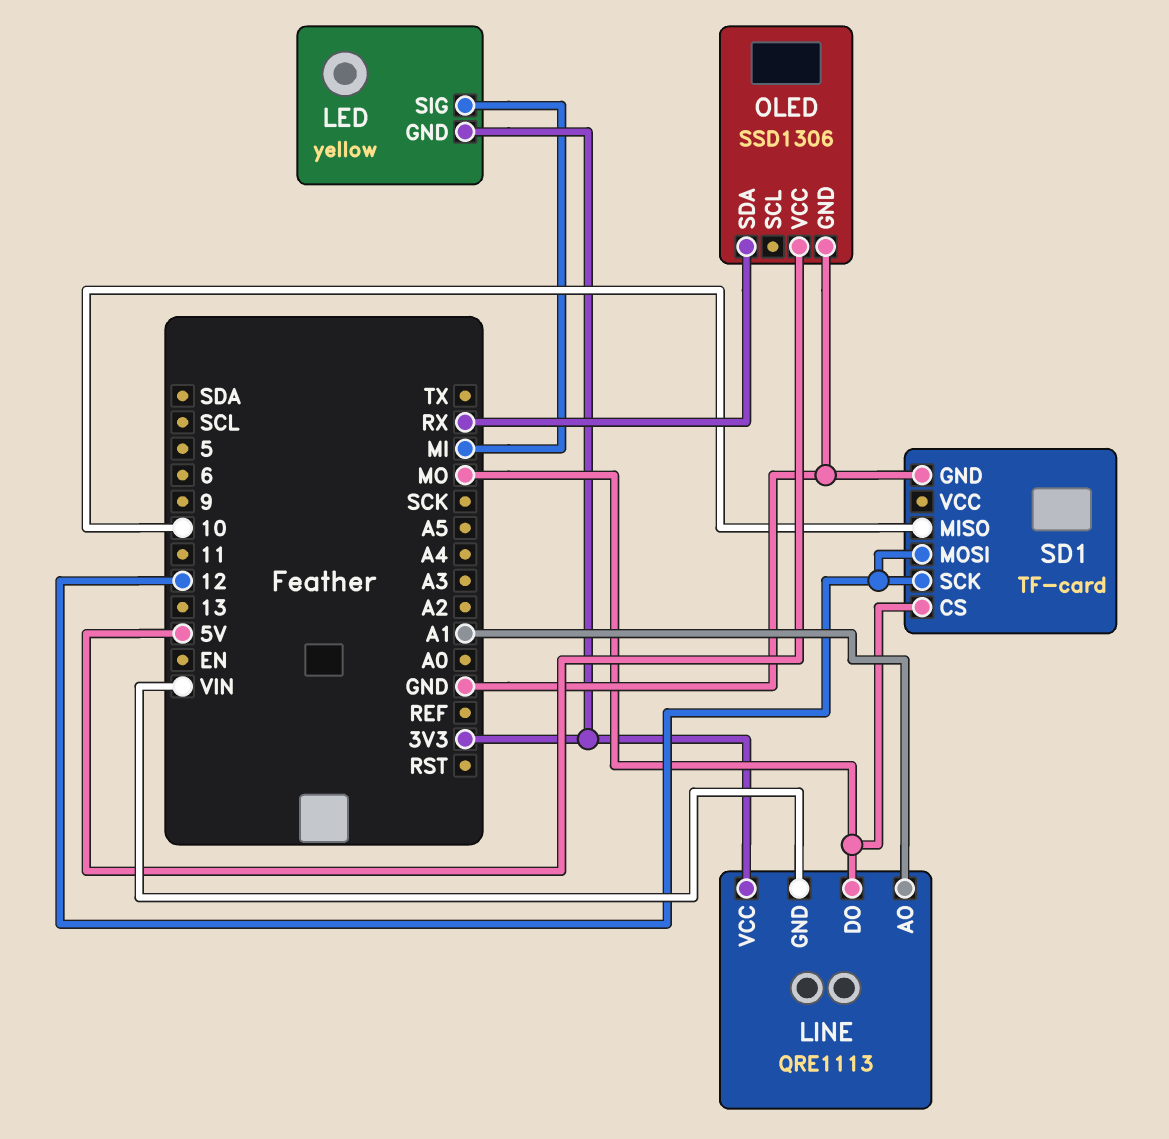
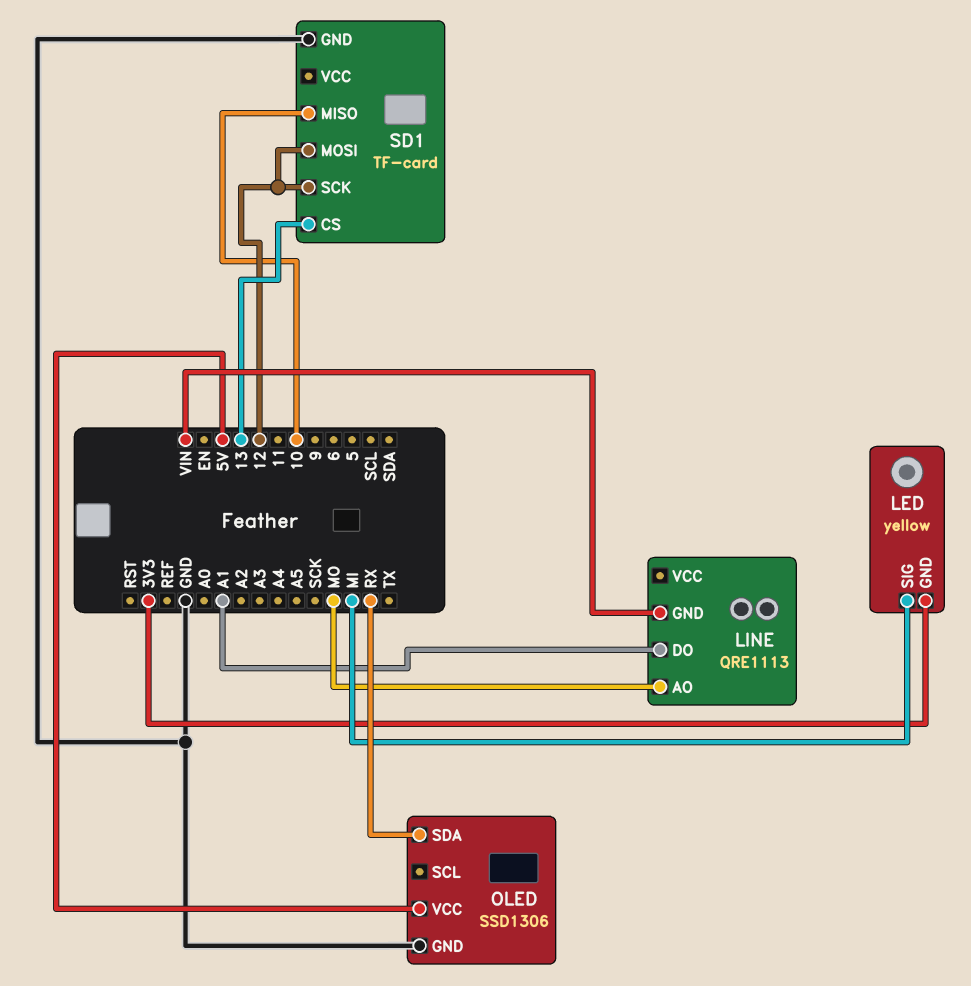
LINE pin AO: A1 -> MO
LINE pin DO: MO -> A1
LINE pin VCC: 3V3 -> none
SD1 pin CS: MO -> 13

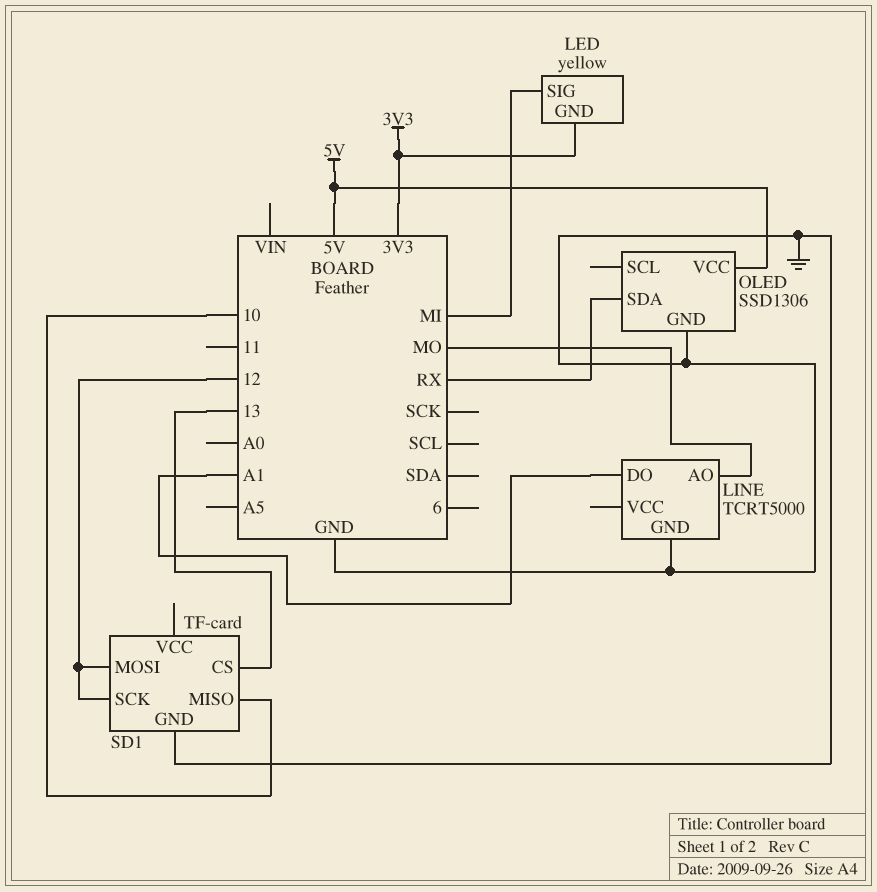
LINE: QRE1113 -> TCRT5000
LINE pin GND: VIN -> GND

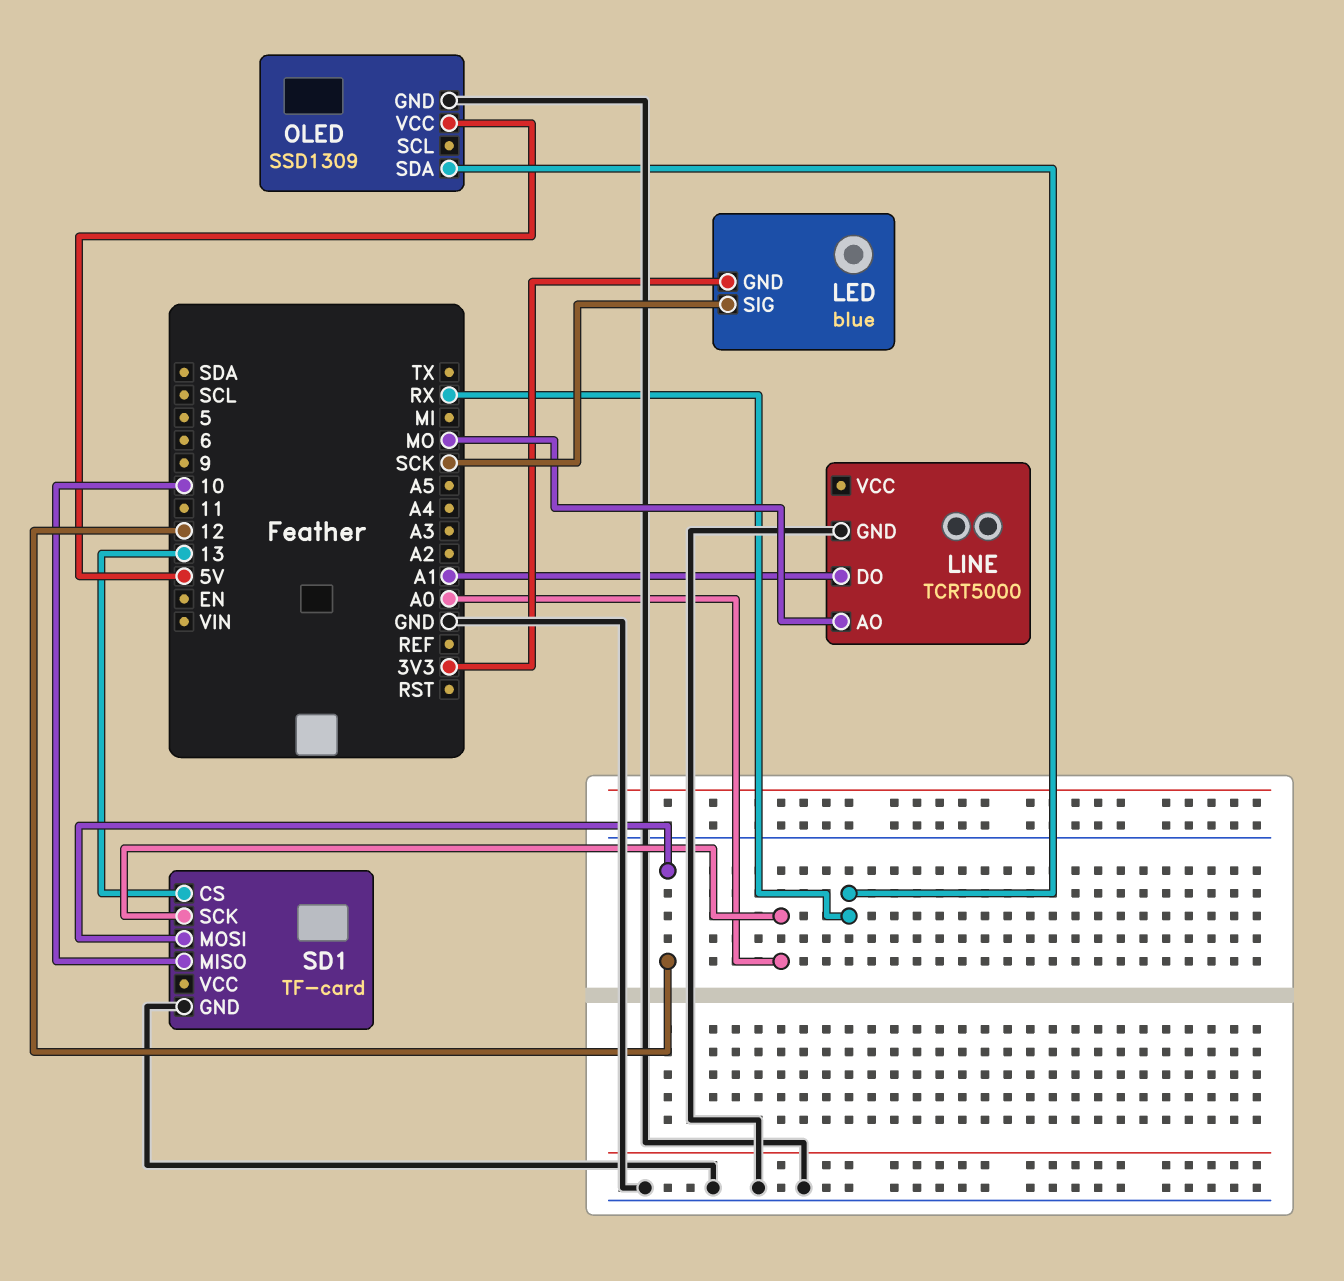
LED: yellow -> blue
LED pin SIG: MI -> SCK
OLED: SSD1306 -> SSD1309
SD1 pin SCK: 12 -> A0

